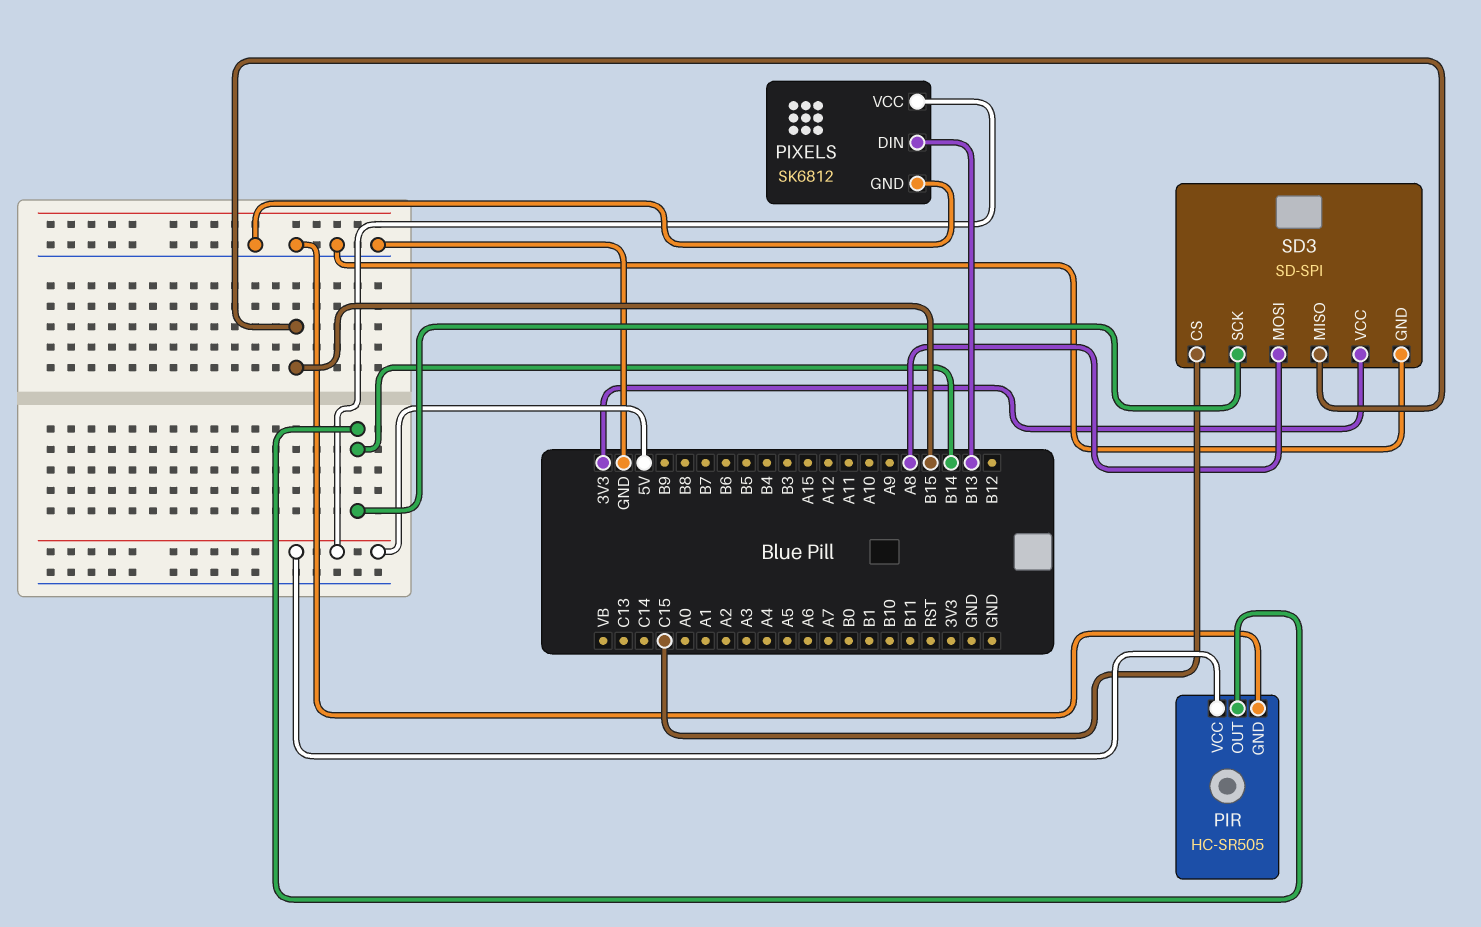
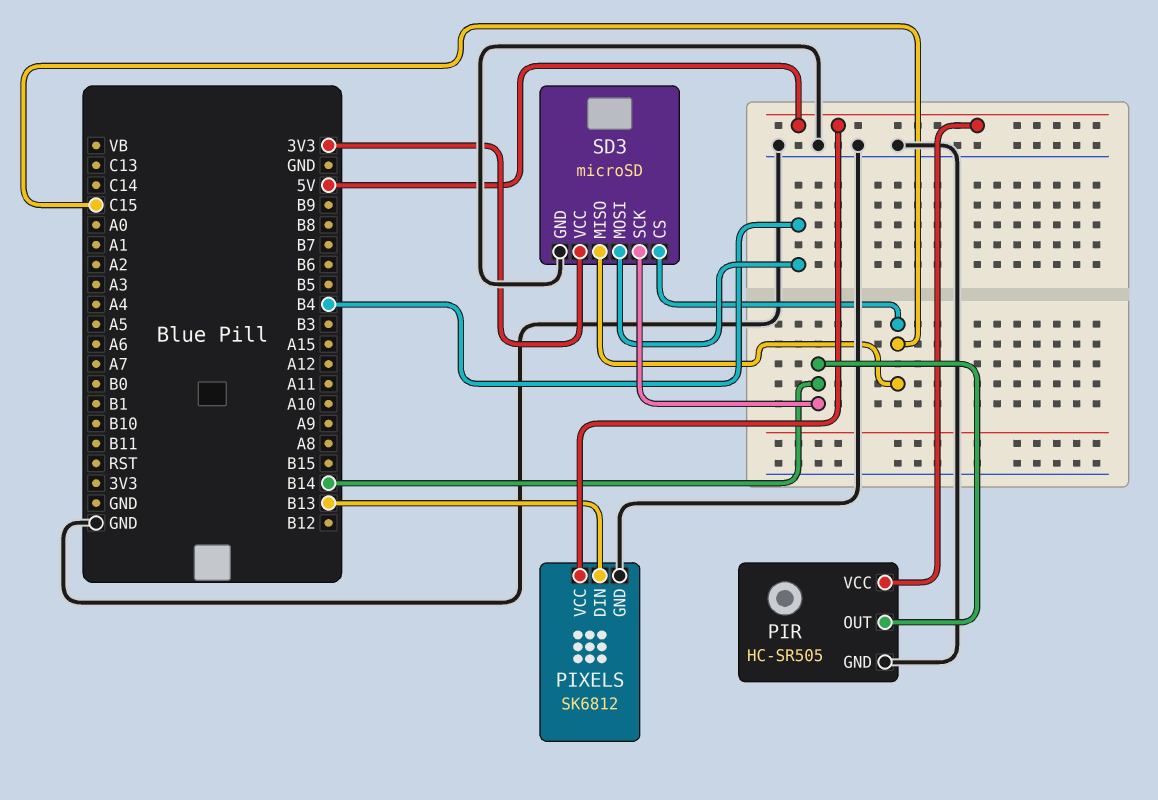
SD3: SD-SPI -> microSD
SD3 pin MISO: B15 -> C15
SD3 pin MOSI: A8 -> B4

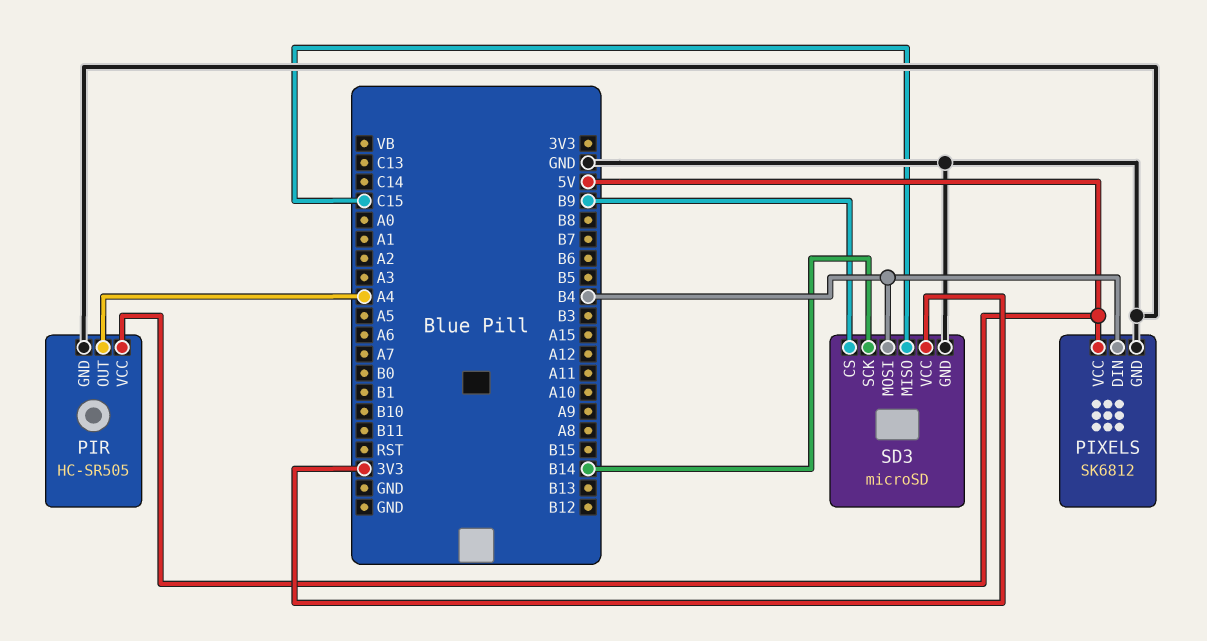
PIR pin OUT: B14 -> A4
PIXELS pin DIN: B13 -> B4
SD3 pin CS: C15 -> B9

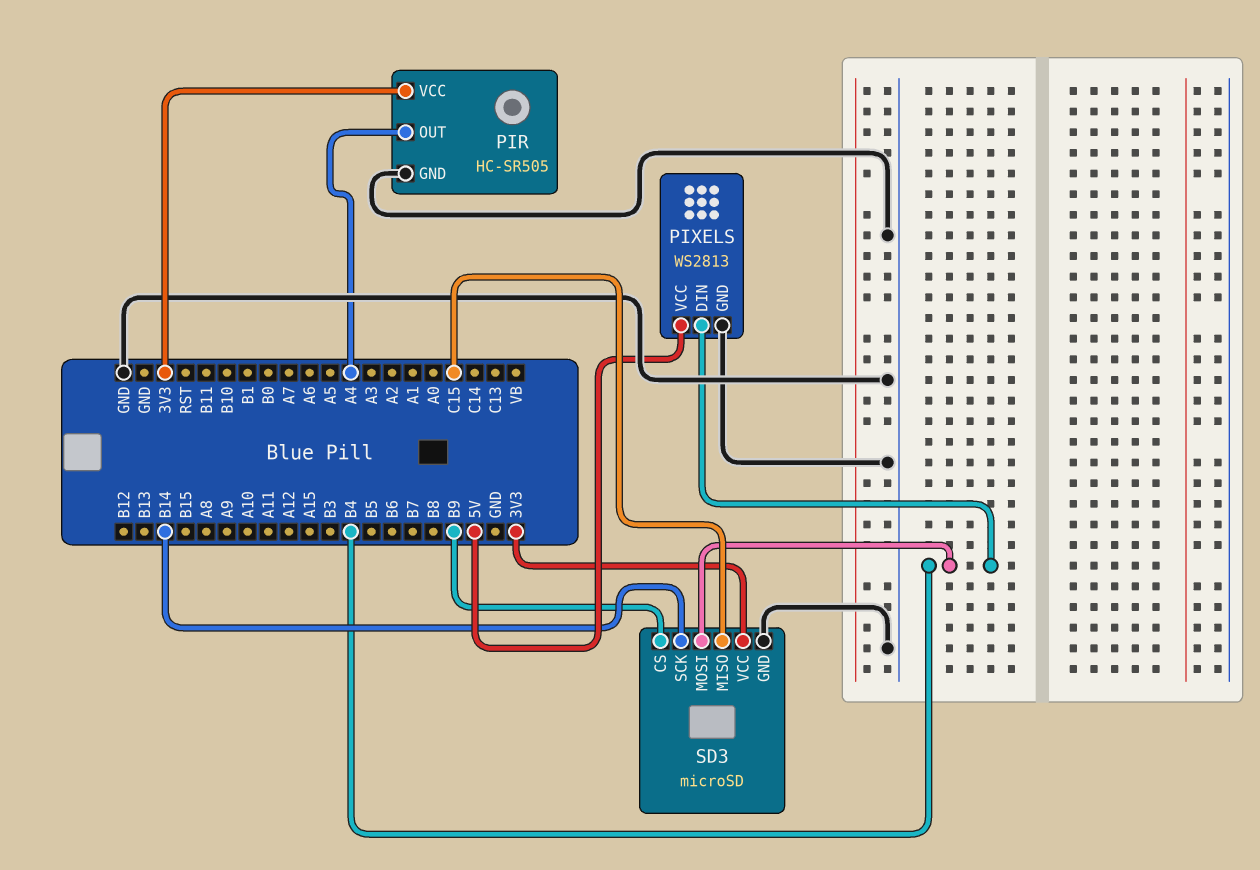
PIR pin VCC: 5V -> 3V3
PIXELS: SK6812 -> WS2813

